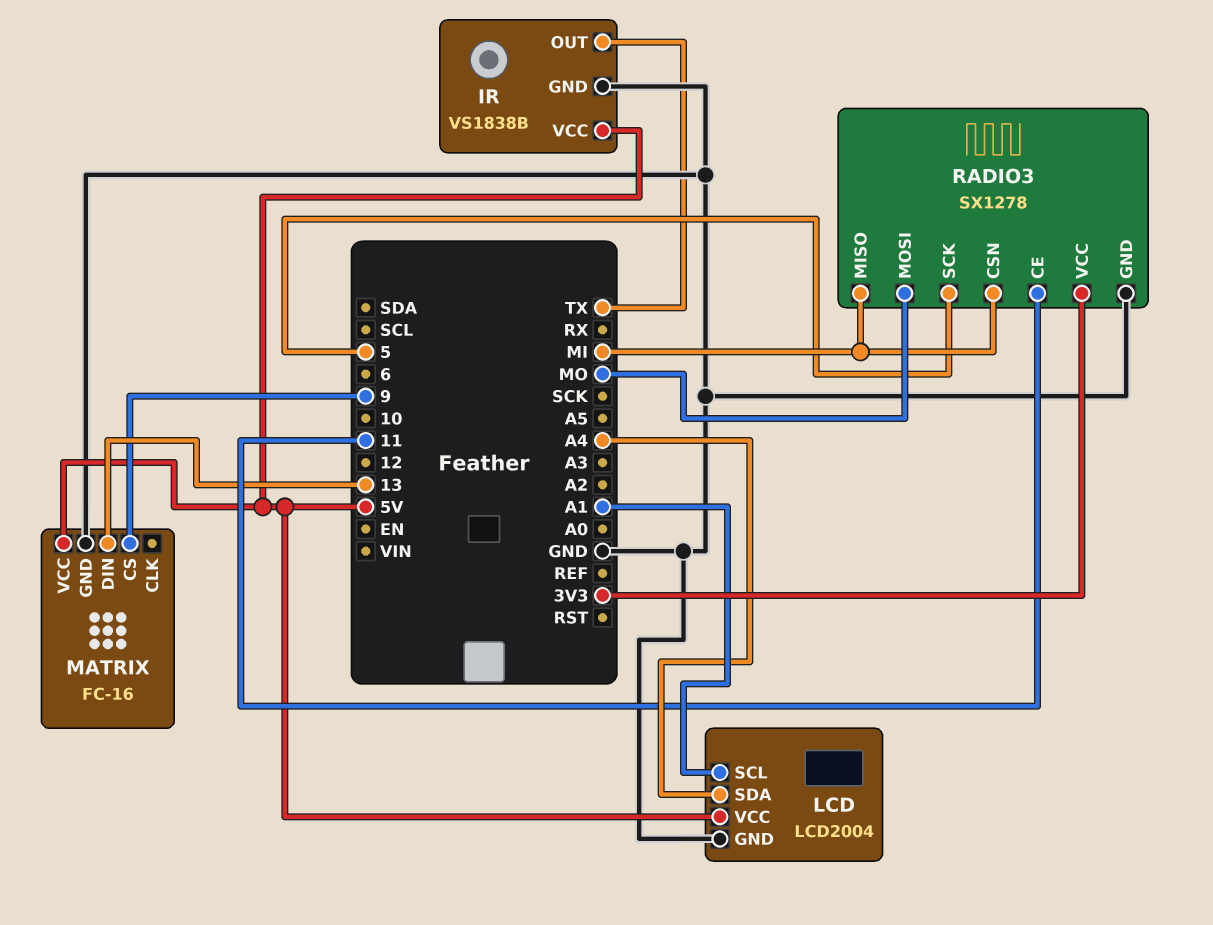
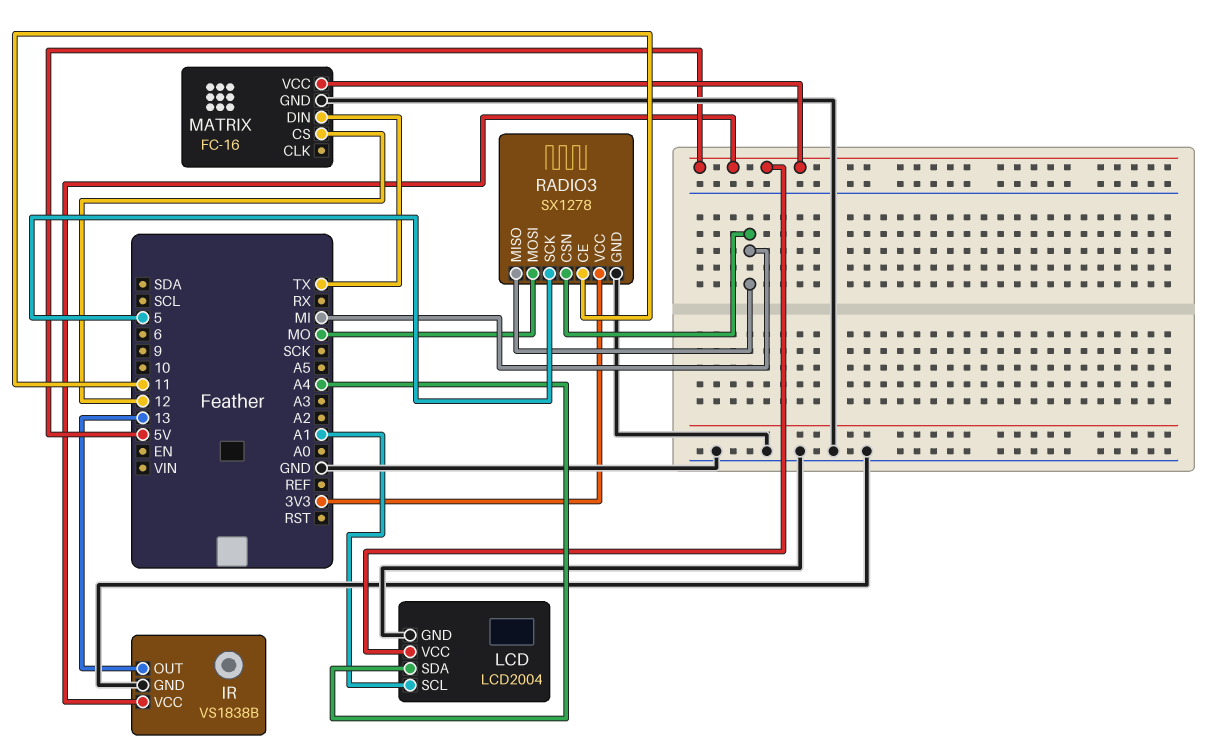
IR pin OUT: TX -> 13
MATRIX pin CS: 9 -> 12
MATRIX pin DIN: 13 -> TX

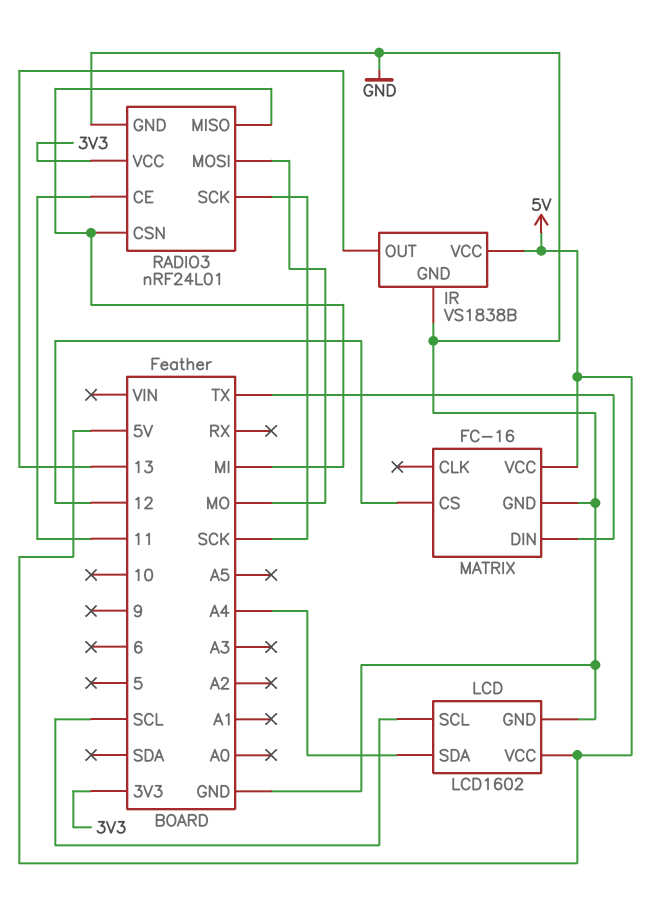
LCD: LCD2004 -> LCD1602
LCD pin SCL: A1 -> SCL
RADIO3: SX1278 -> nRF24L01
RADIO3 pin SCK: 5 -> SCK

